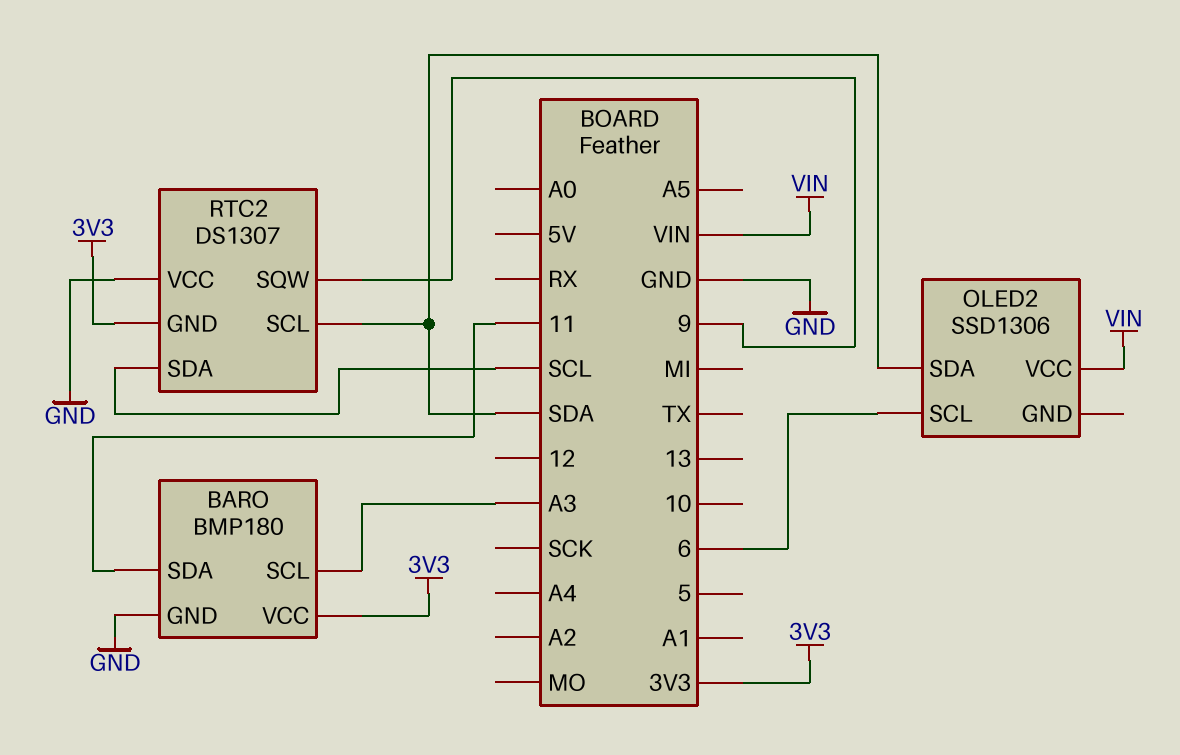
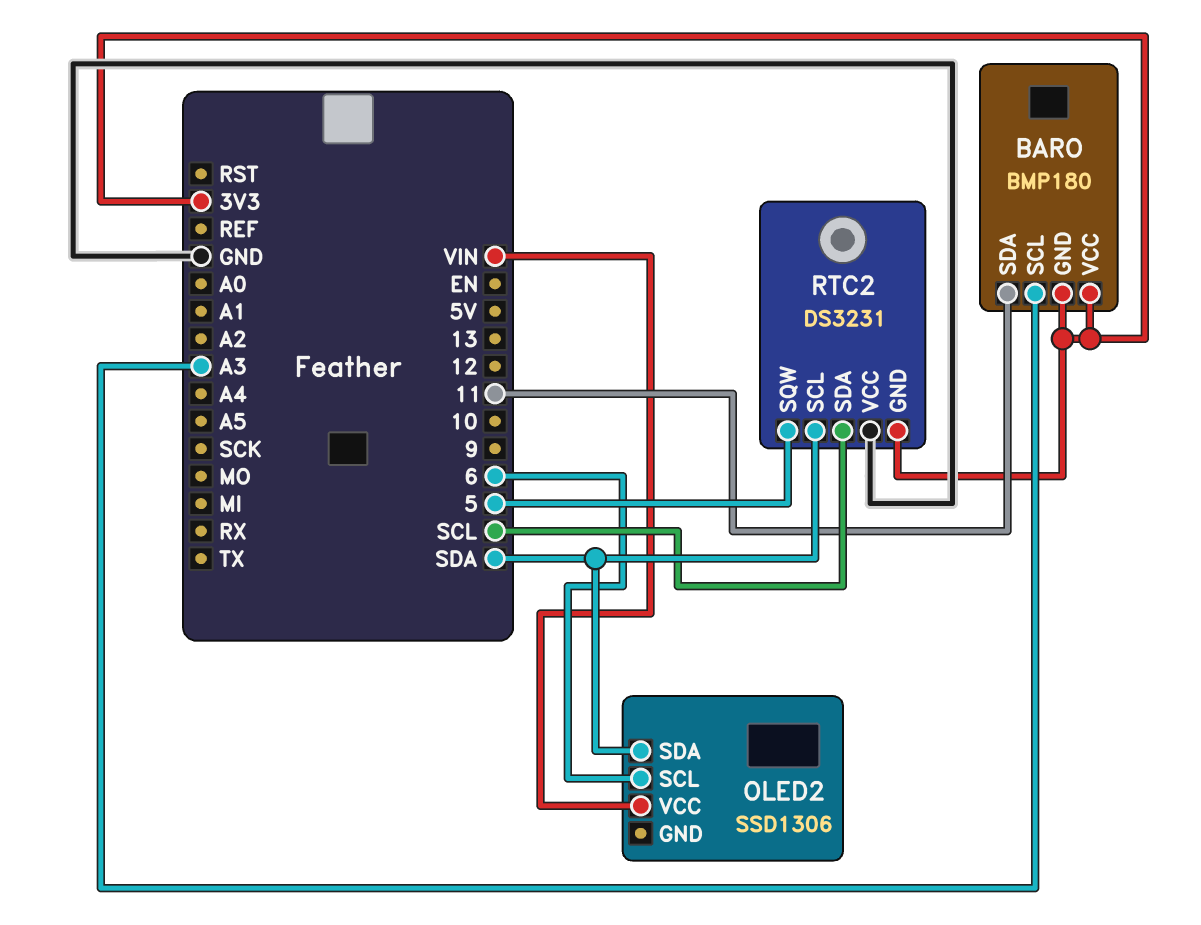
BARO pin GND: GND -> 3V3
RTC2: DS1307 -> DS3231
RTC2 pin SQW: 9 -> 5

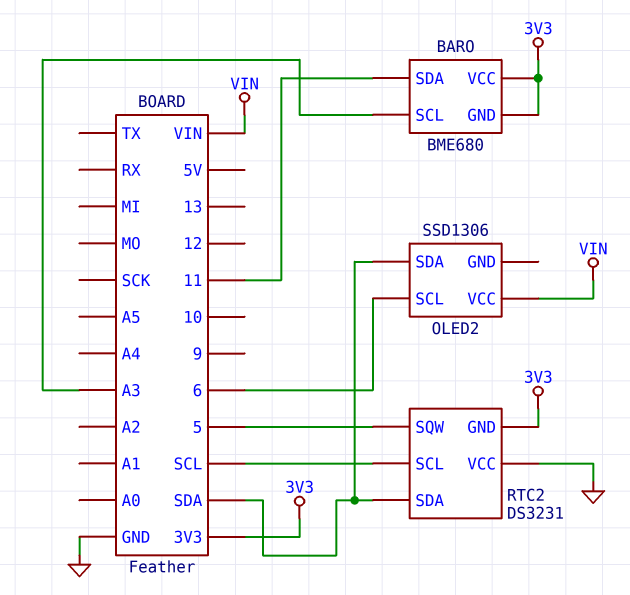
BARO: BMP180 -> BME680
RTC2 pin SCL: SDA -> SCL
RTC2 pin SDA: SCL -> SDA

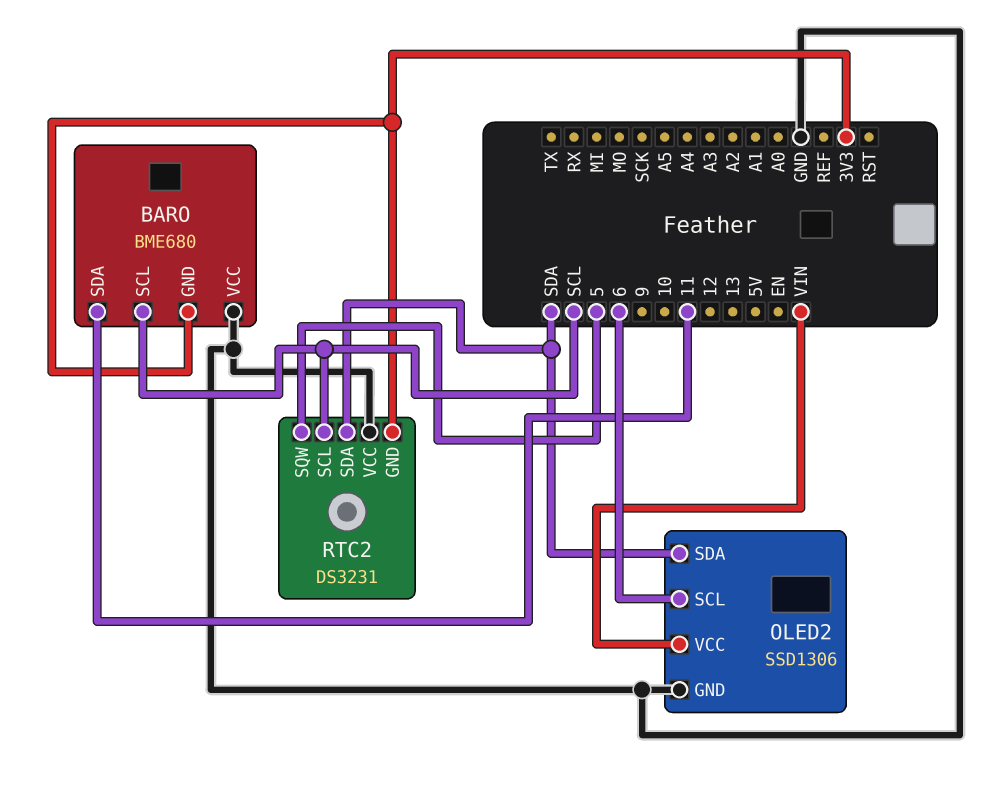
BARO pin SCL: A3 -> SCL
BARO pin VCC: 3V3 -> GND
OLED2 pin GND: none -> GND

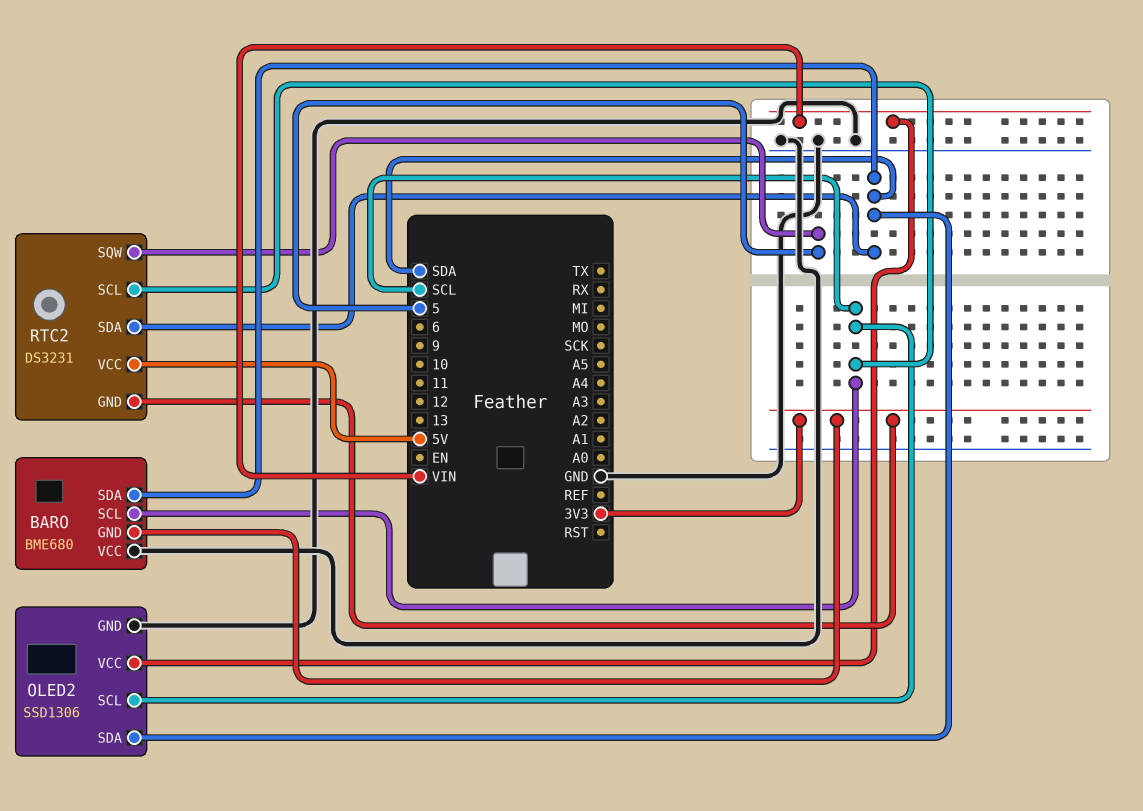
BARO pin SDA: 11 -> SDA
OLED2 pin SCL: 6 -> SCL
RTC2 pin VCC: GND -> 5V

